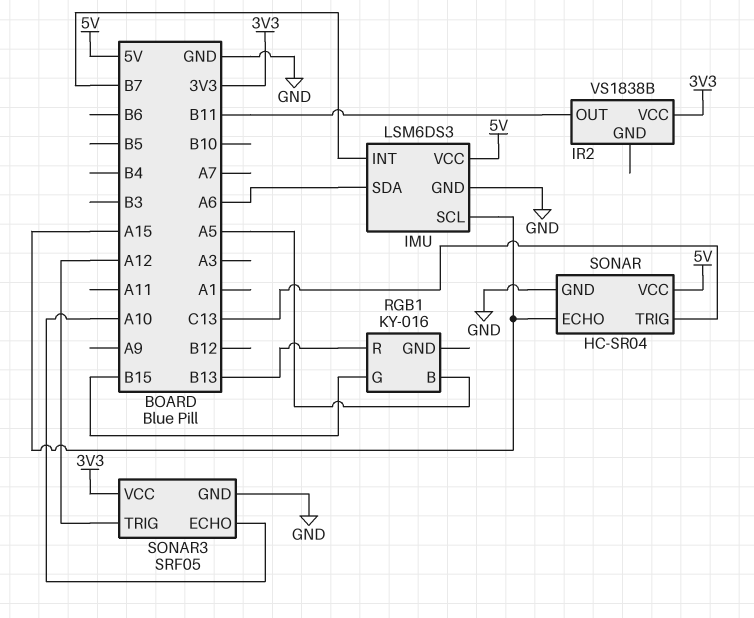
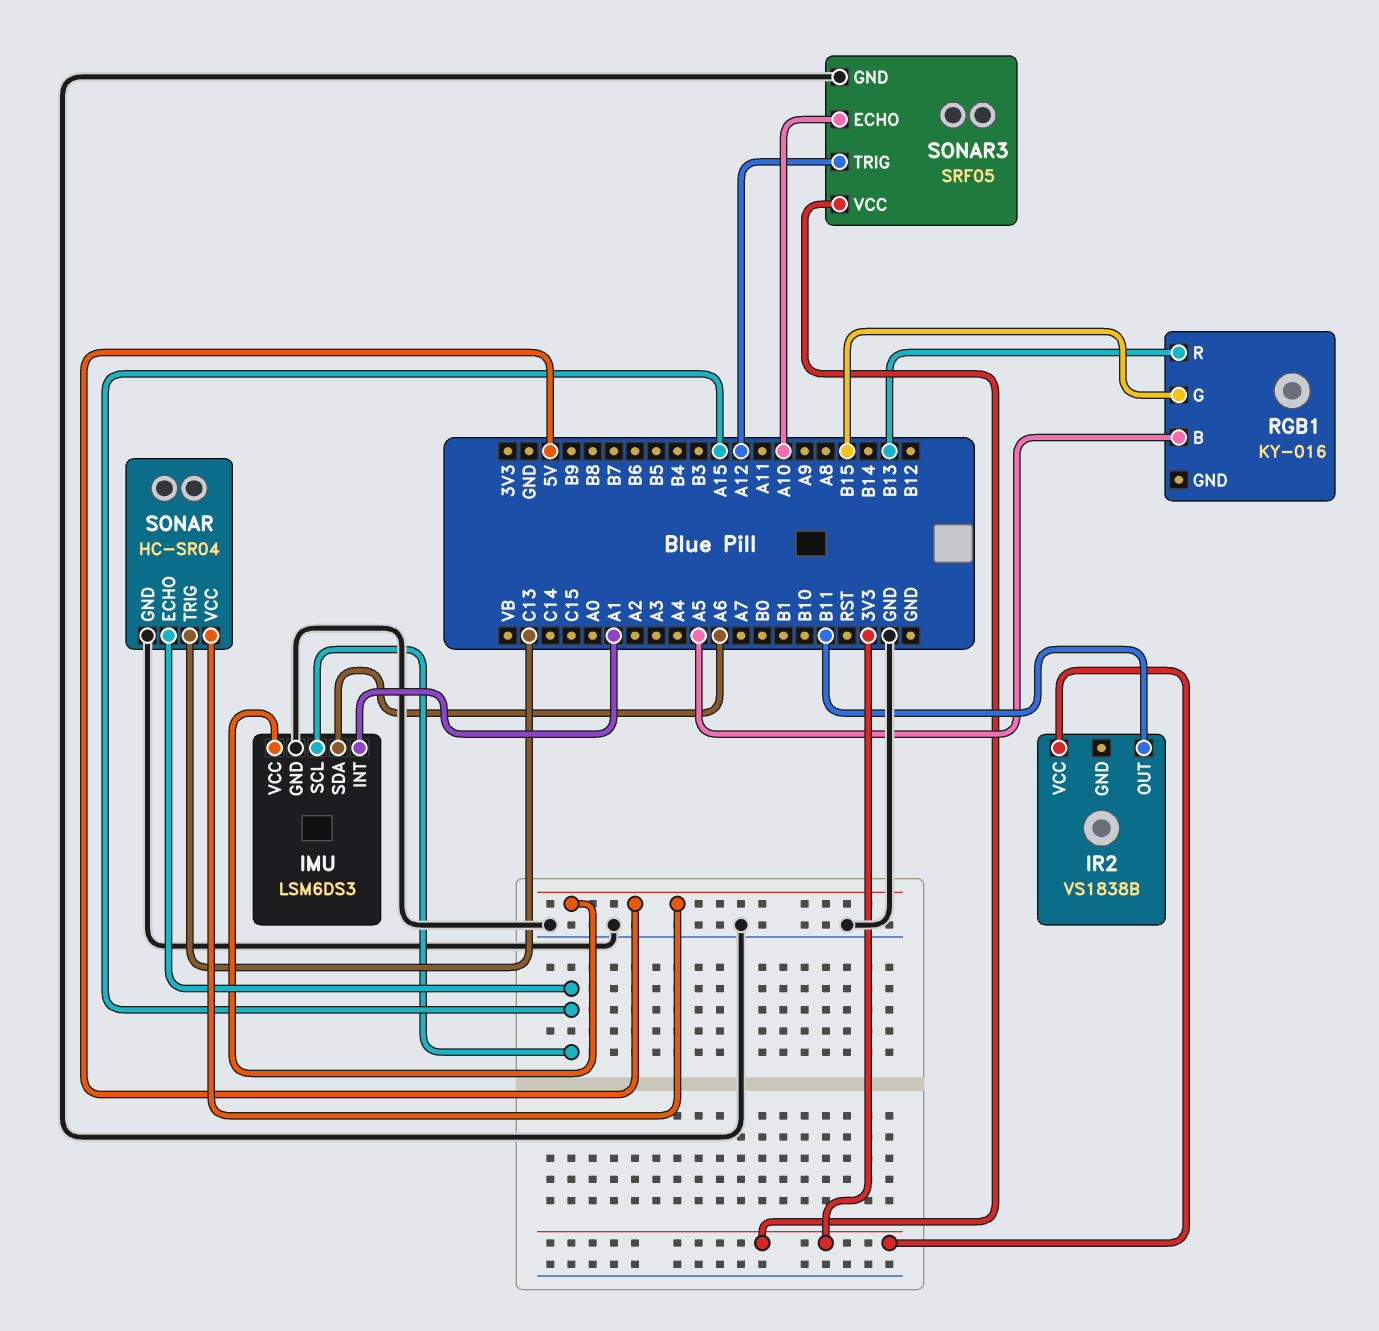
IMU pin INT: B7 -> A1

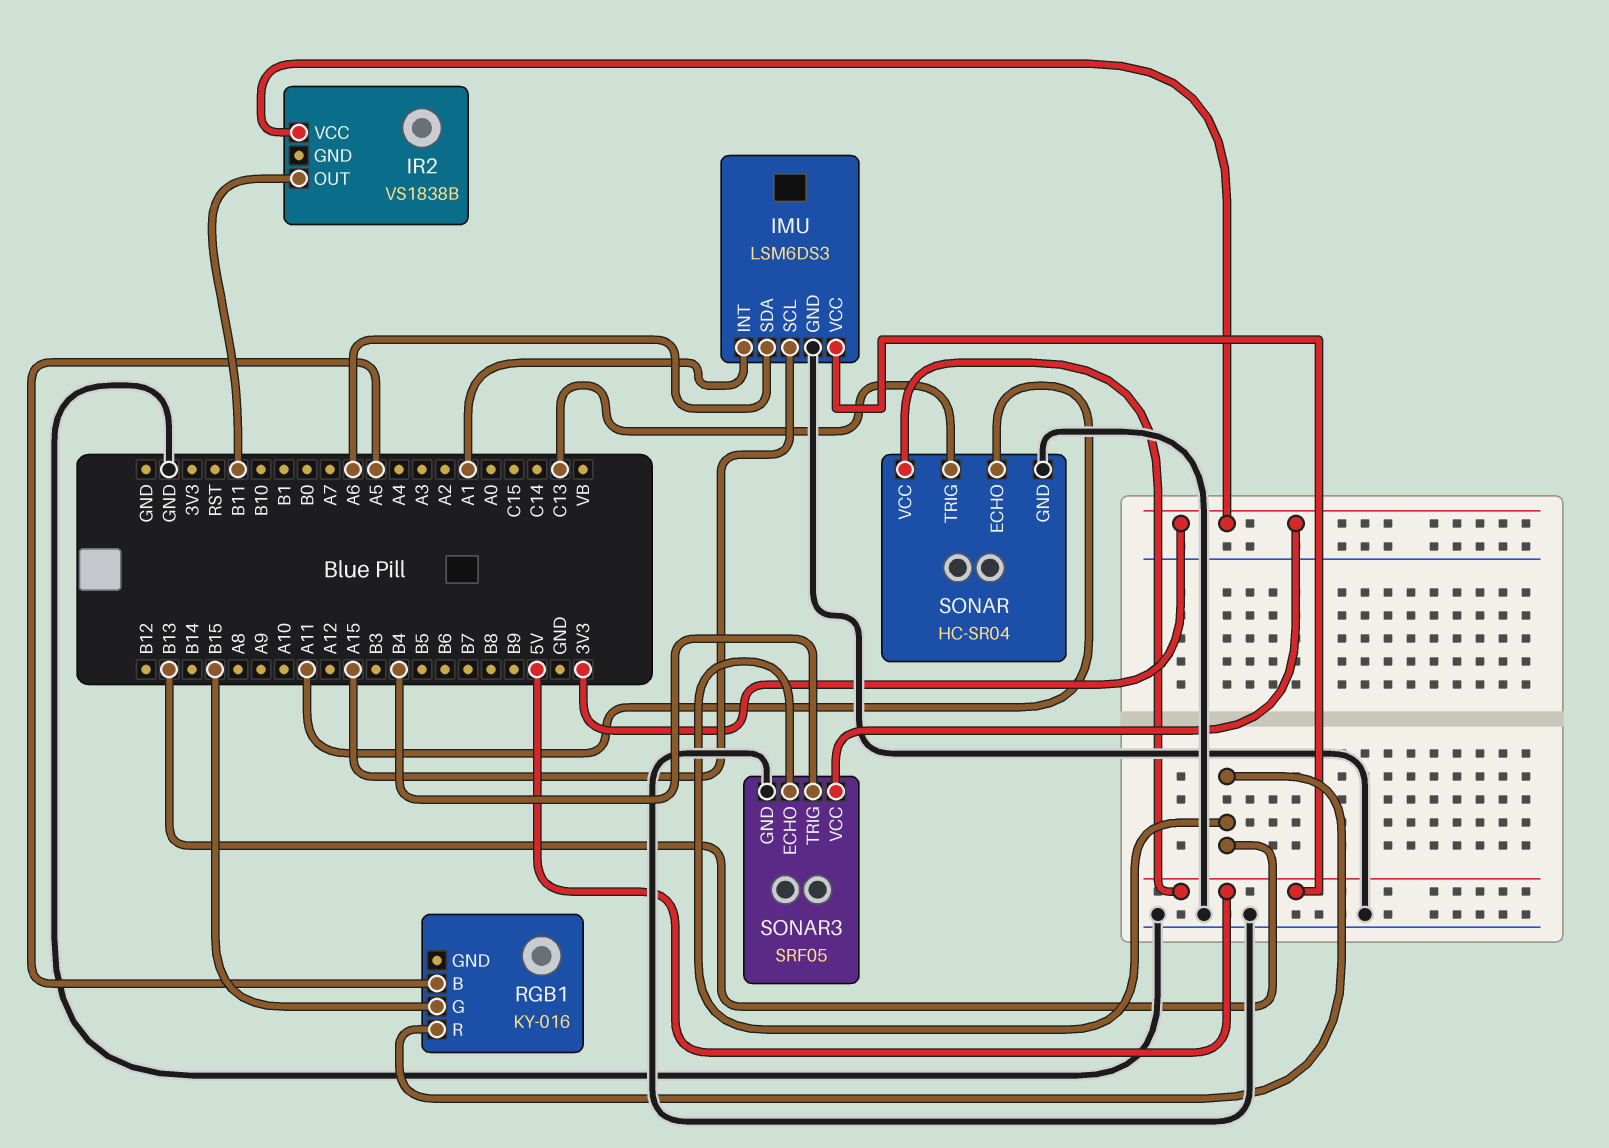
SONAR pin ECHO: A15 -> A11
SONAR3 pin ECHO: A10 -> B13
SONAR3 pin TRIG: A12 -> B4

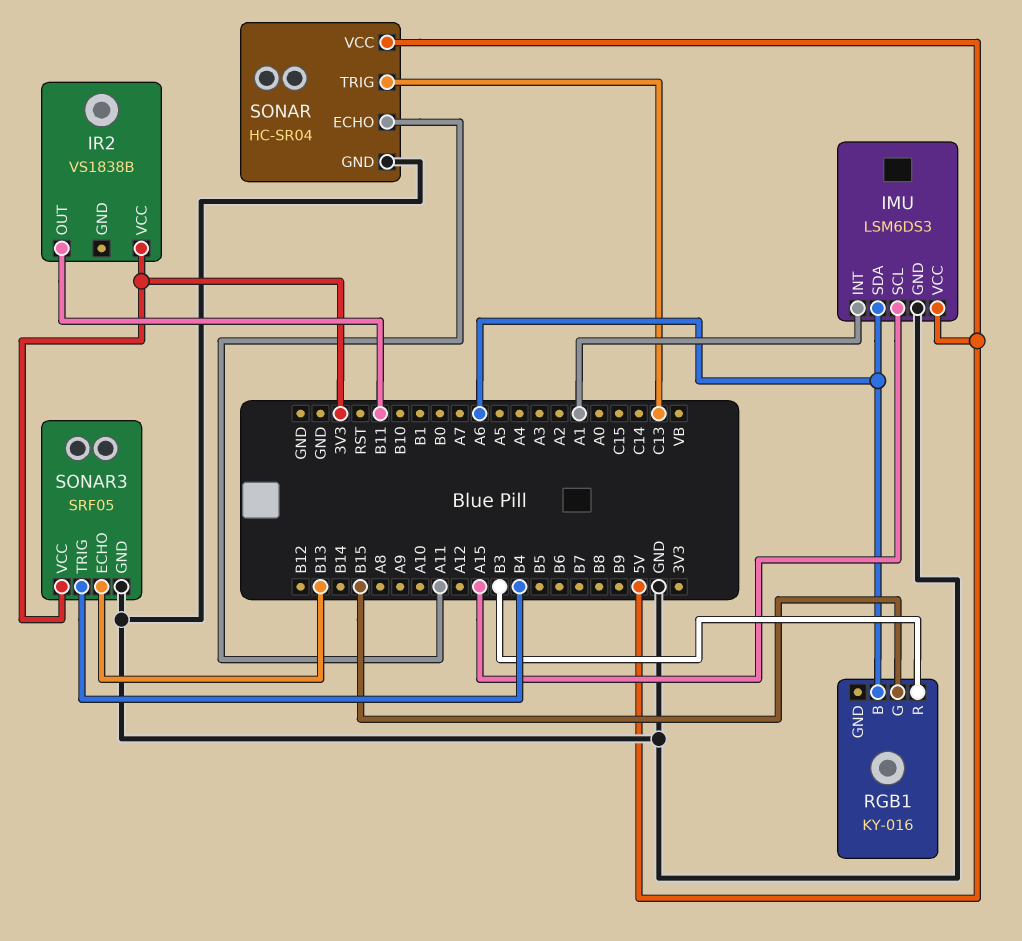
RGB1 pin B: A5 -> A6
RGB1 pin R: B13 -> B3

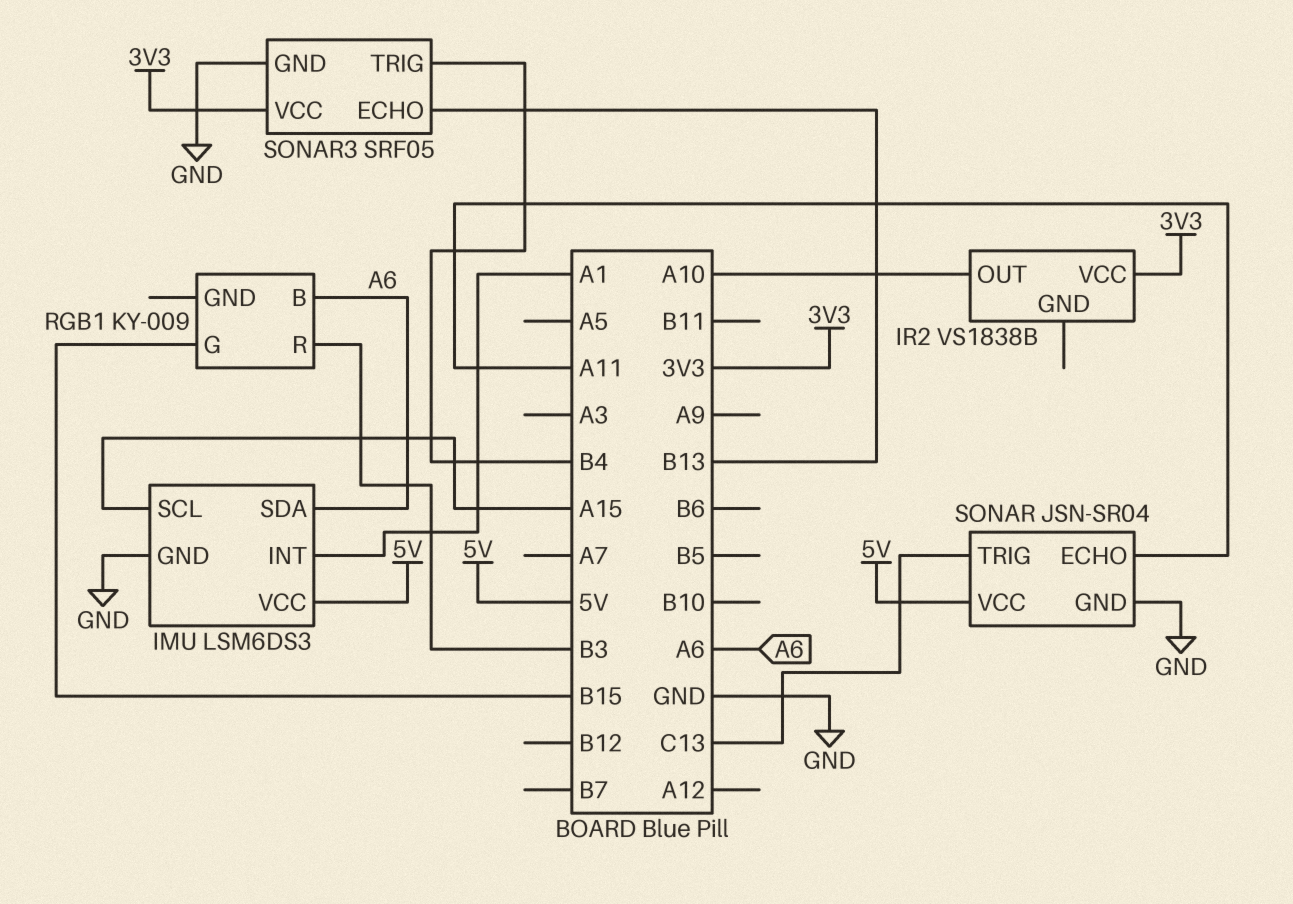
IR2 pin OUT: B11 -> A10
RGB1: KY-016 -> KY-009
SONAR: HC-SR04 -> JSN-SR04

